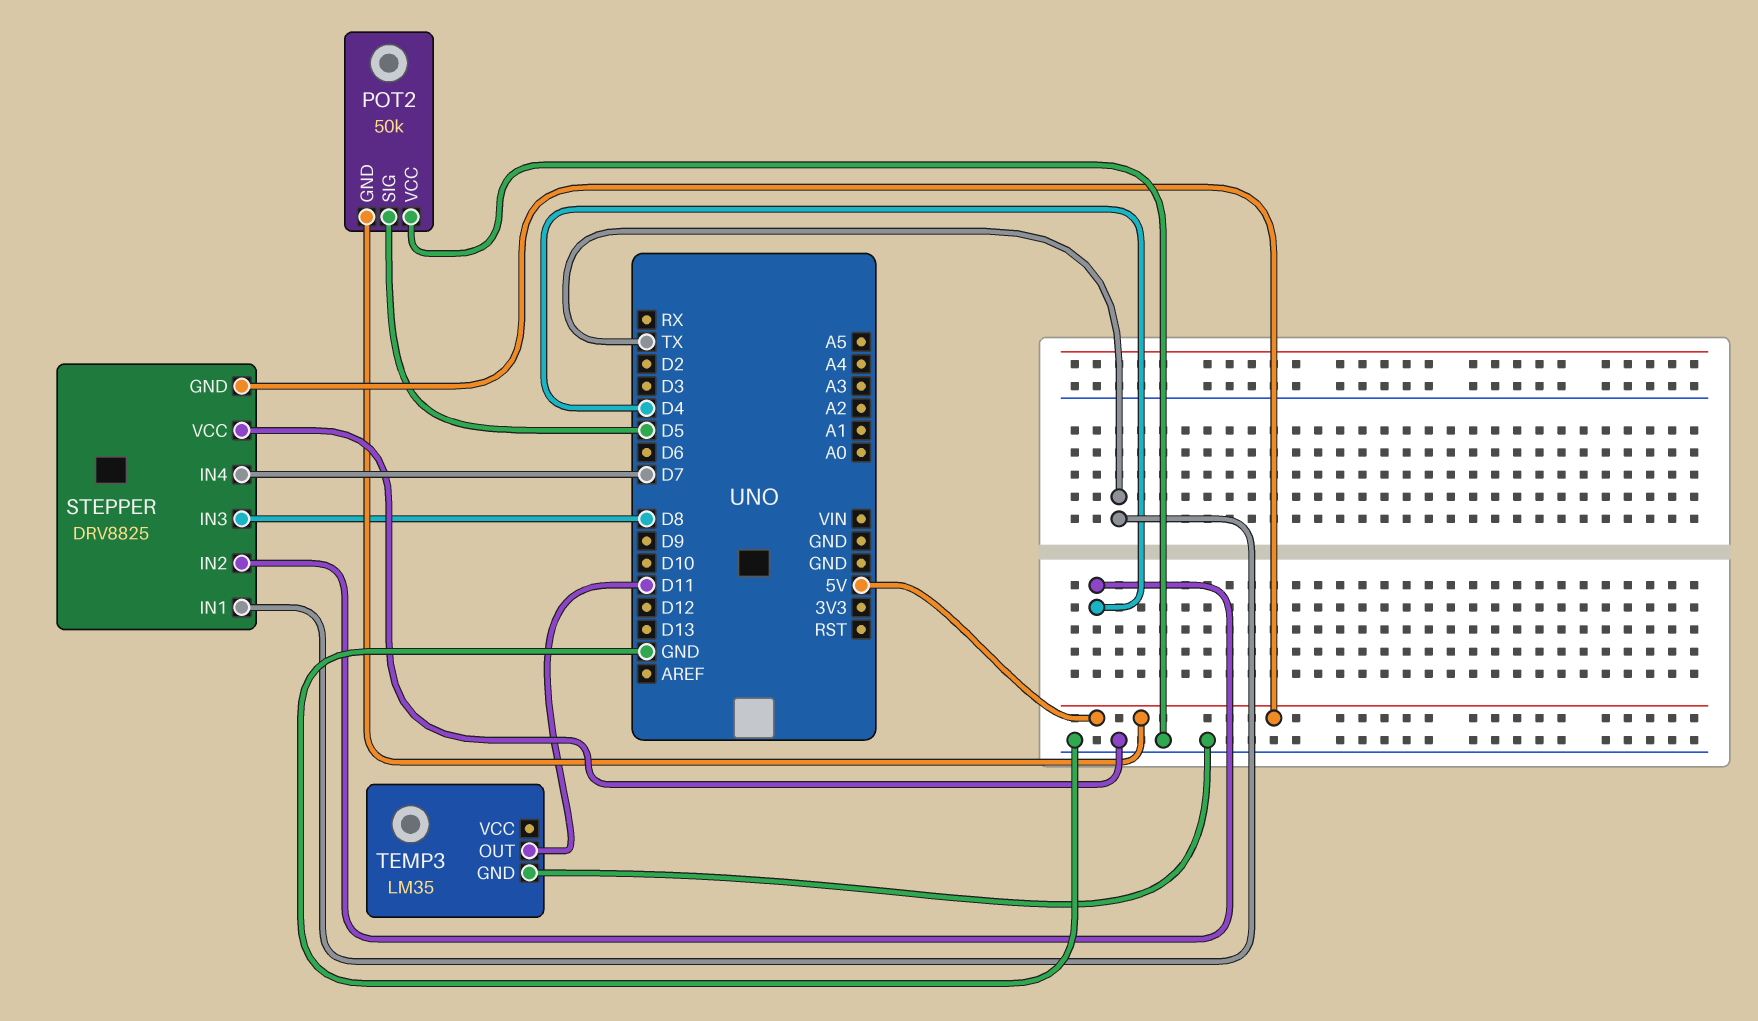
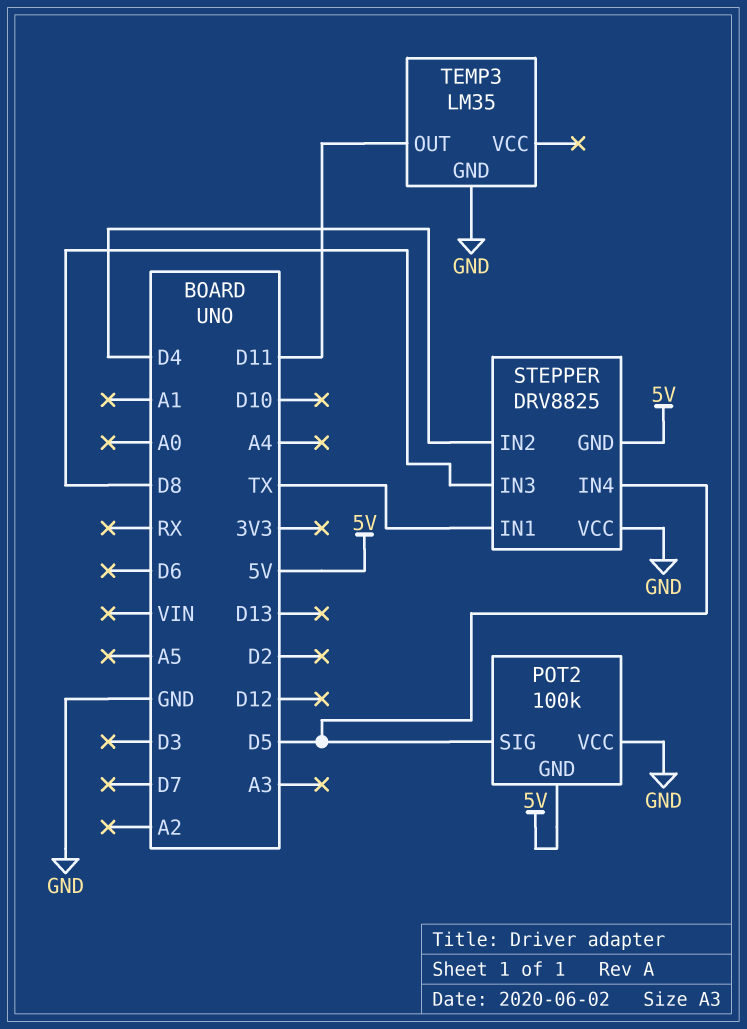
POT2: 50k -> 100k
STEPPER pin IN4: D7 -> D5

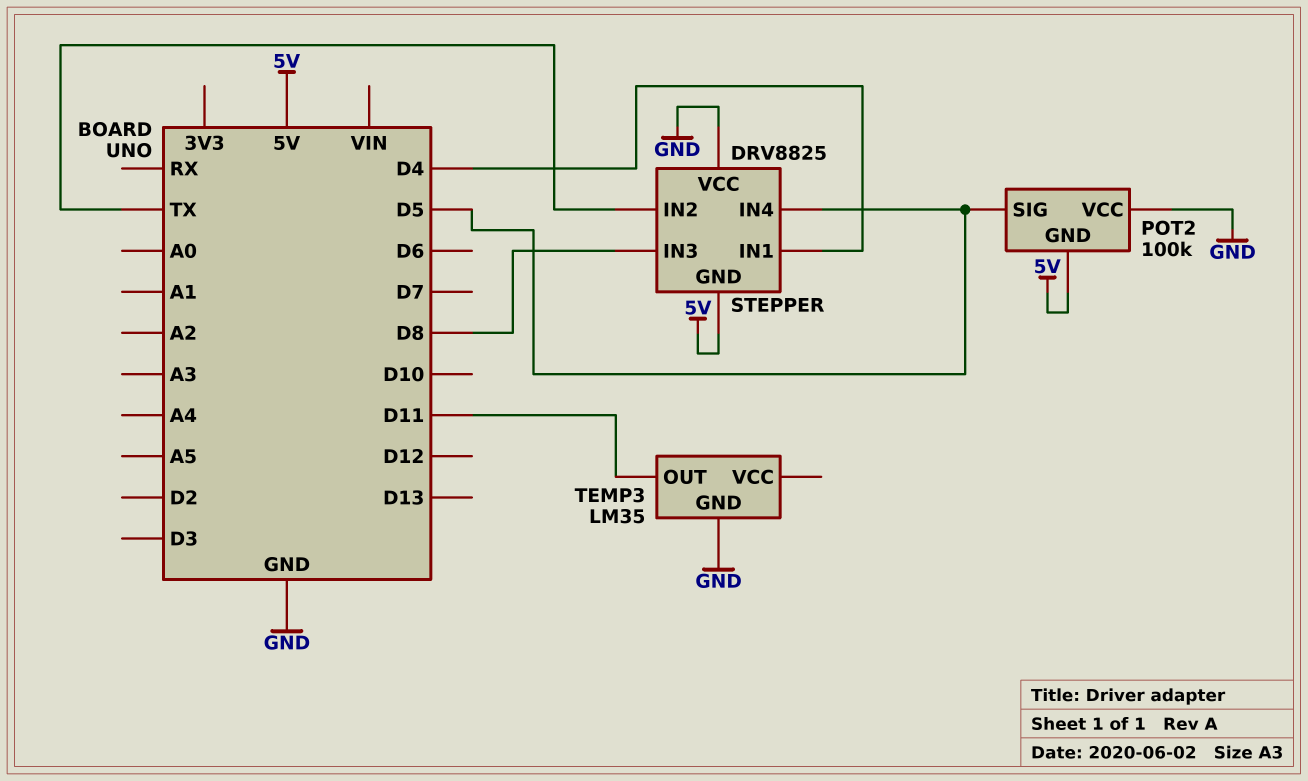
STEPPER pin IN1: TX -> D4
STEPPER pin IN2: D4 -> TX

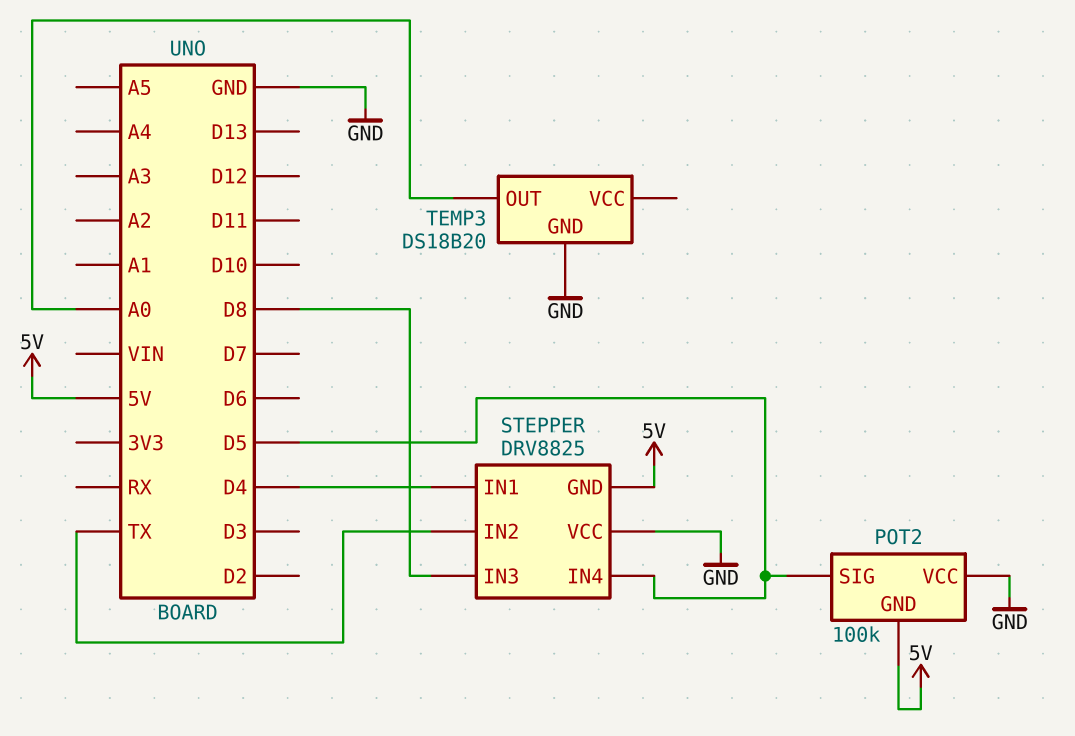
TEMP3: LM35 -> DS18B20
TEMP3 pin OUT: D11 -> A0

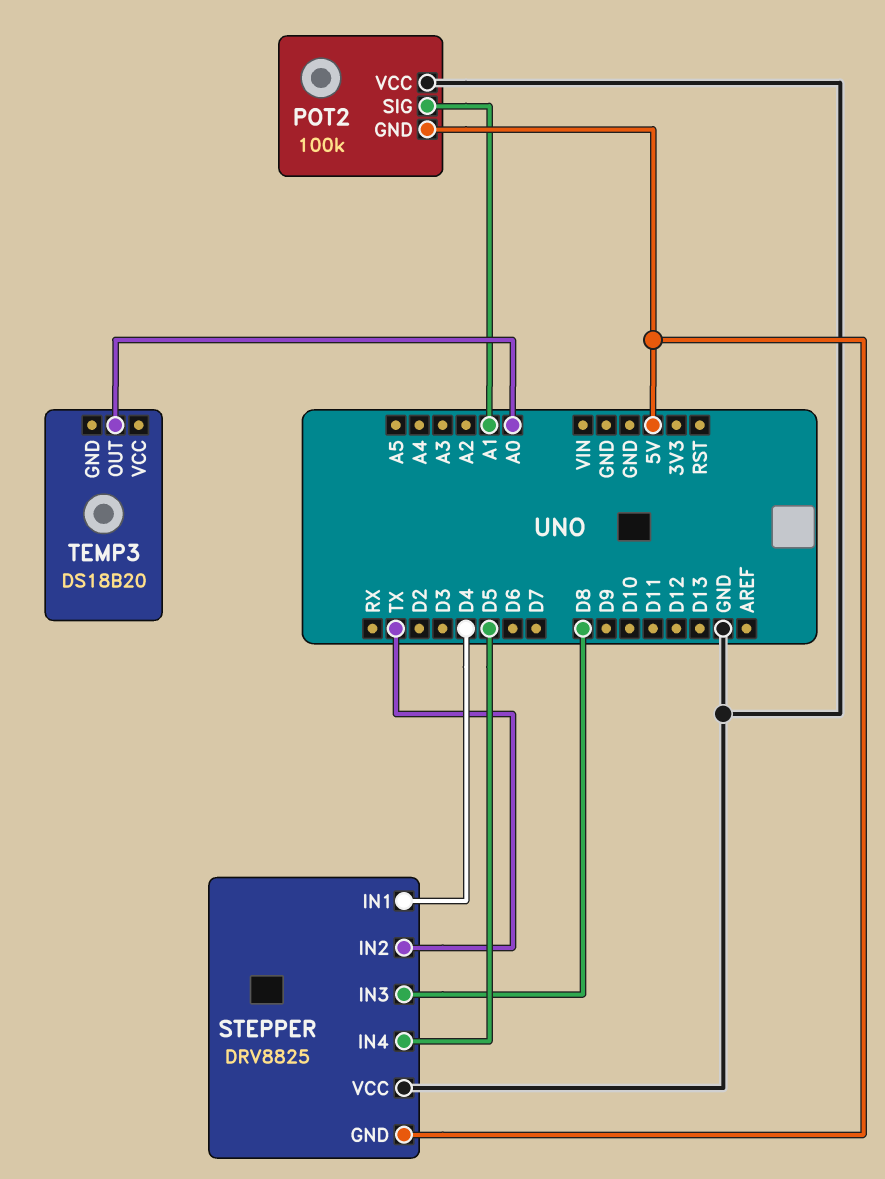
POT2 pin SIG: D5 -> A1
TEMP3 pin GND: GND -> none

